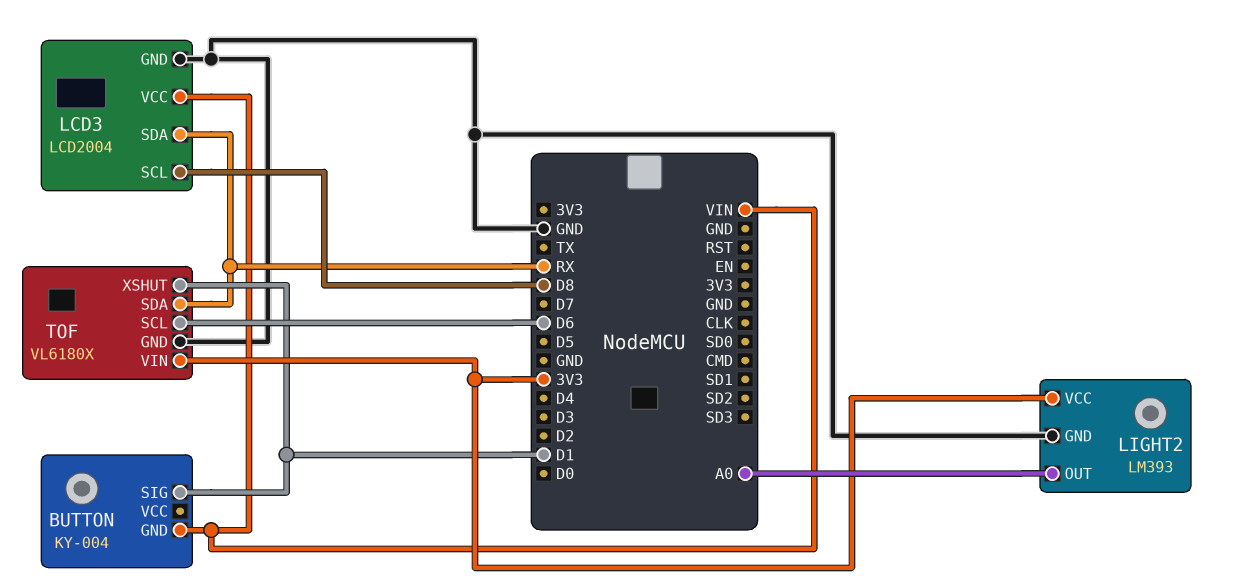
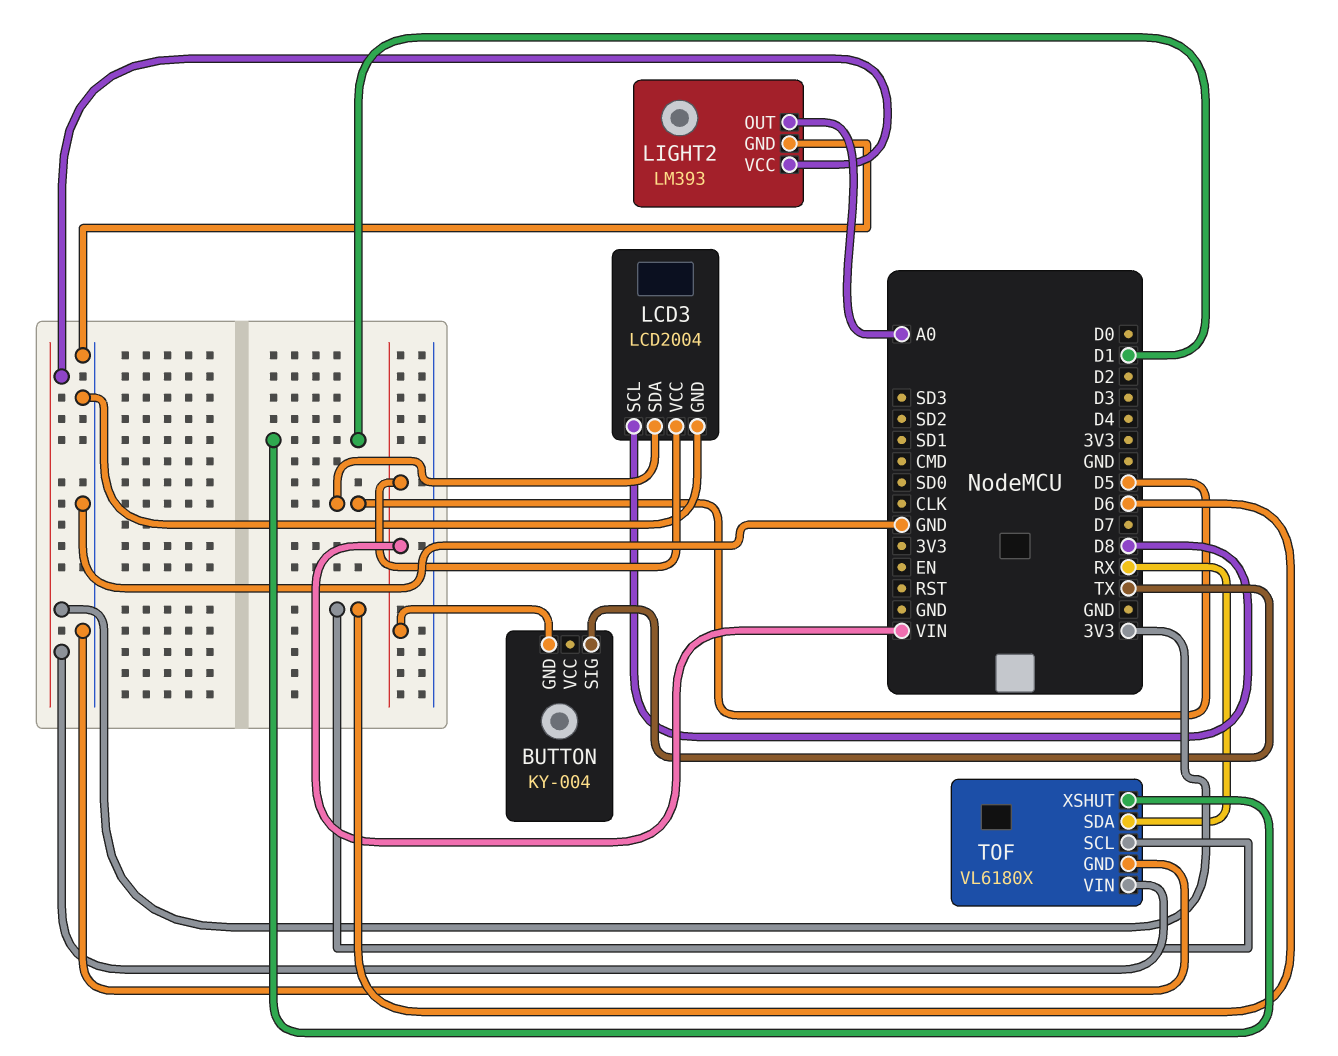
BUTTON pin SIG: D1 -> TX
LCD3 pin SDA: RX -> D5

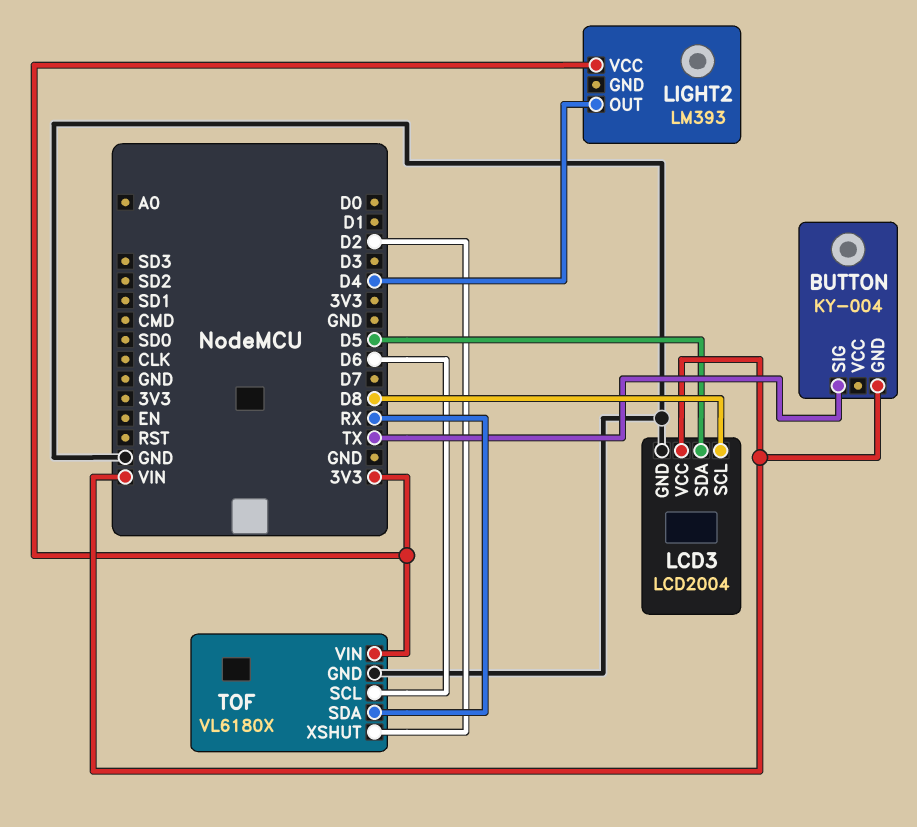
LIGHT2 pin GND: GND -> none
LIGHT2 pin OUT: A0 -> D4
TOF pin XSHUT: D1 -> D2

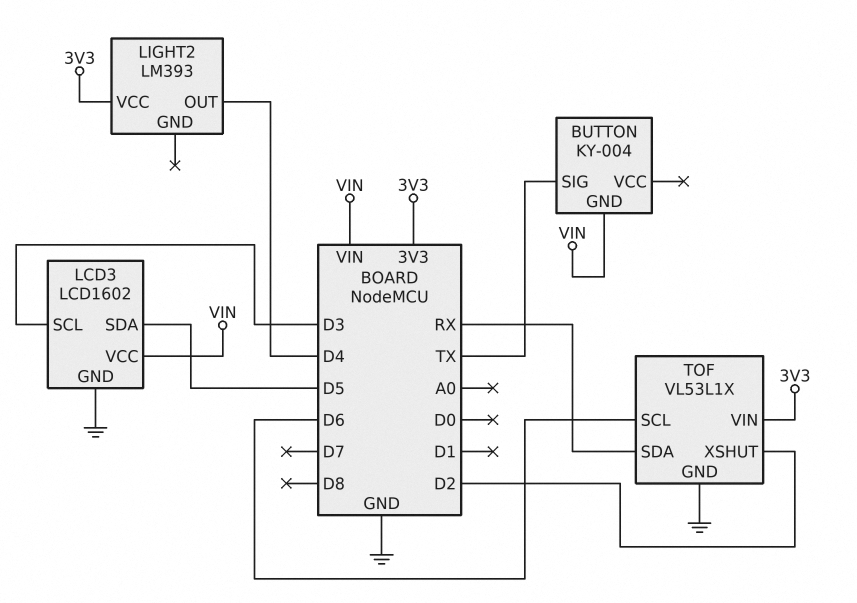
LCD3: LCD2004 -> LCD1602
LCD3 pin SCL: D8 -> D3
TOF: VL6180X -> VL53L1X

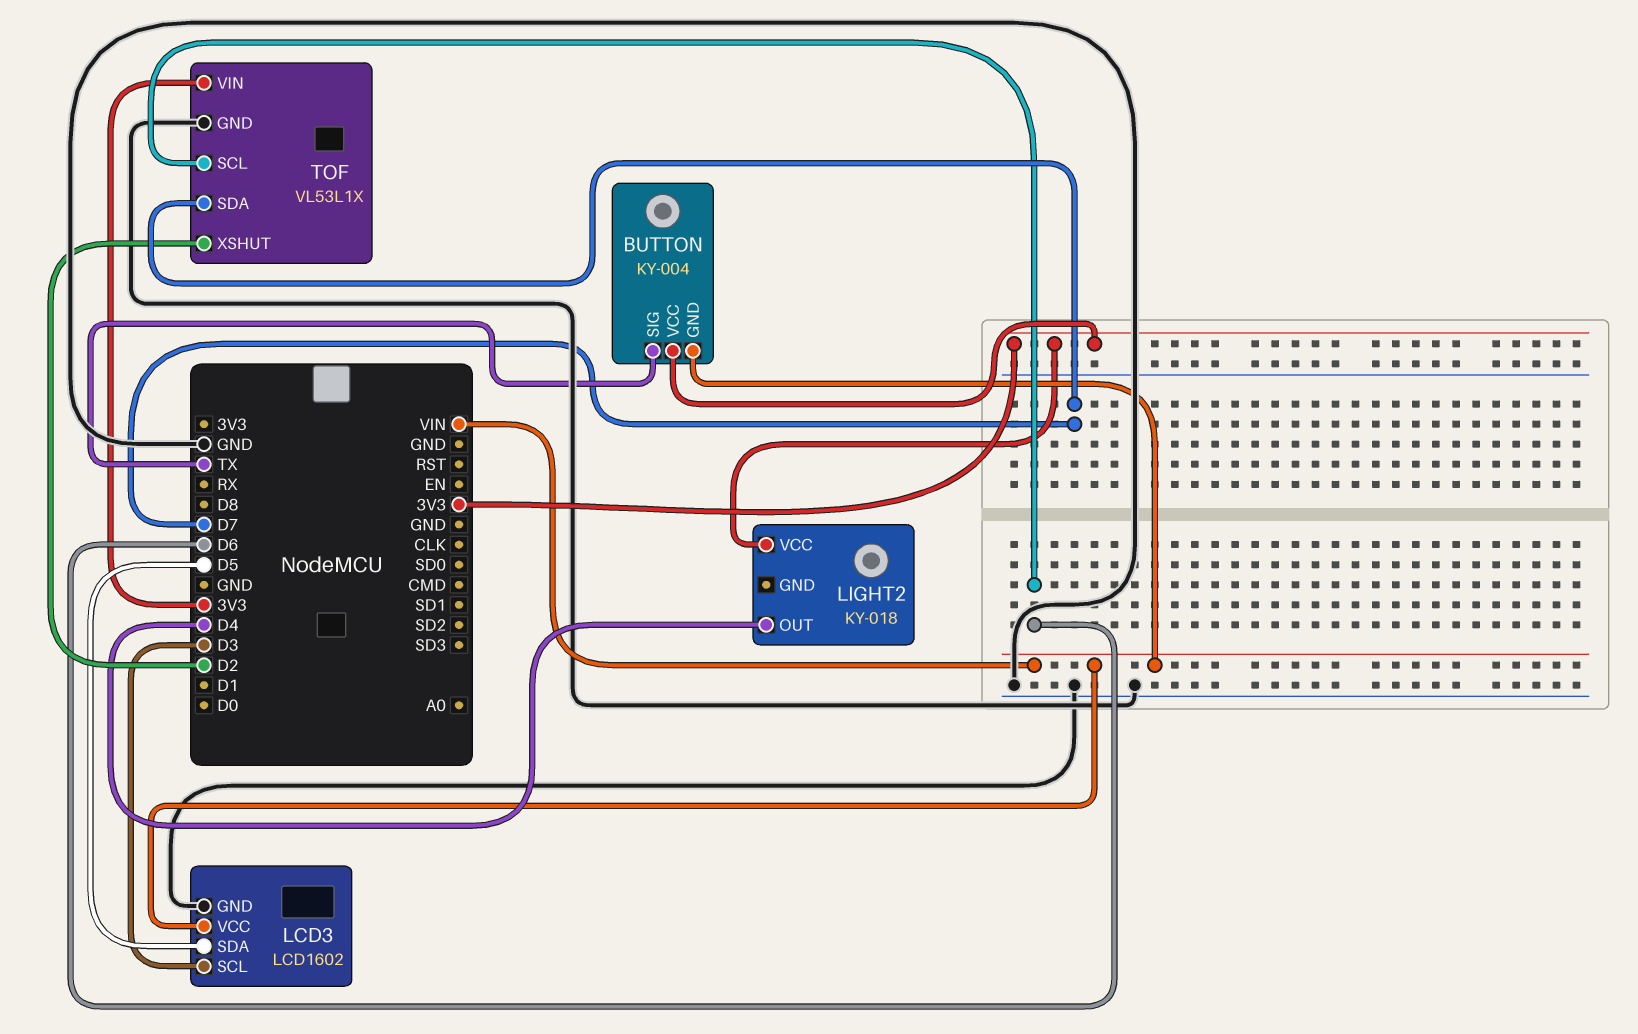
BUTTON pin VCC: none -> 3V3
LIGHT2: LM393 -> KY-018
TOF pin SDA: RX -> D7

